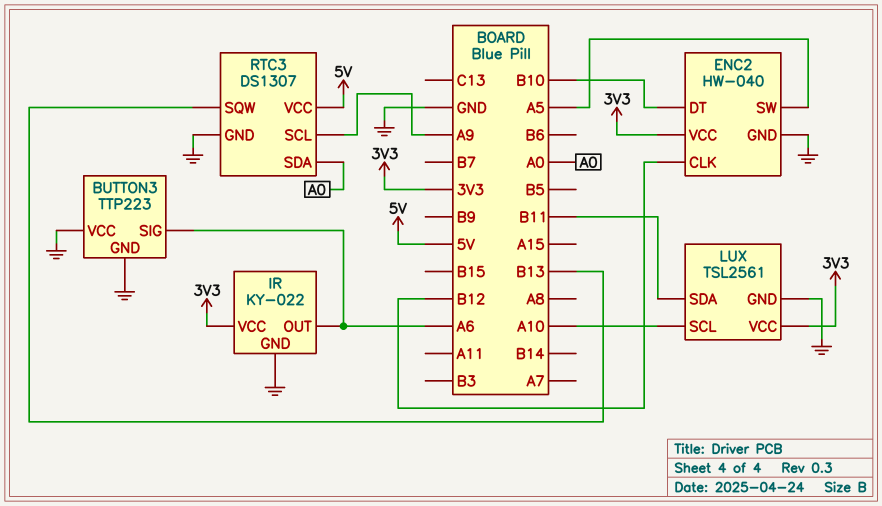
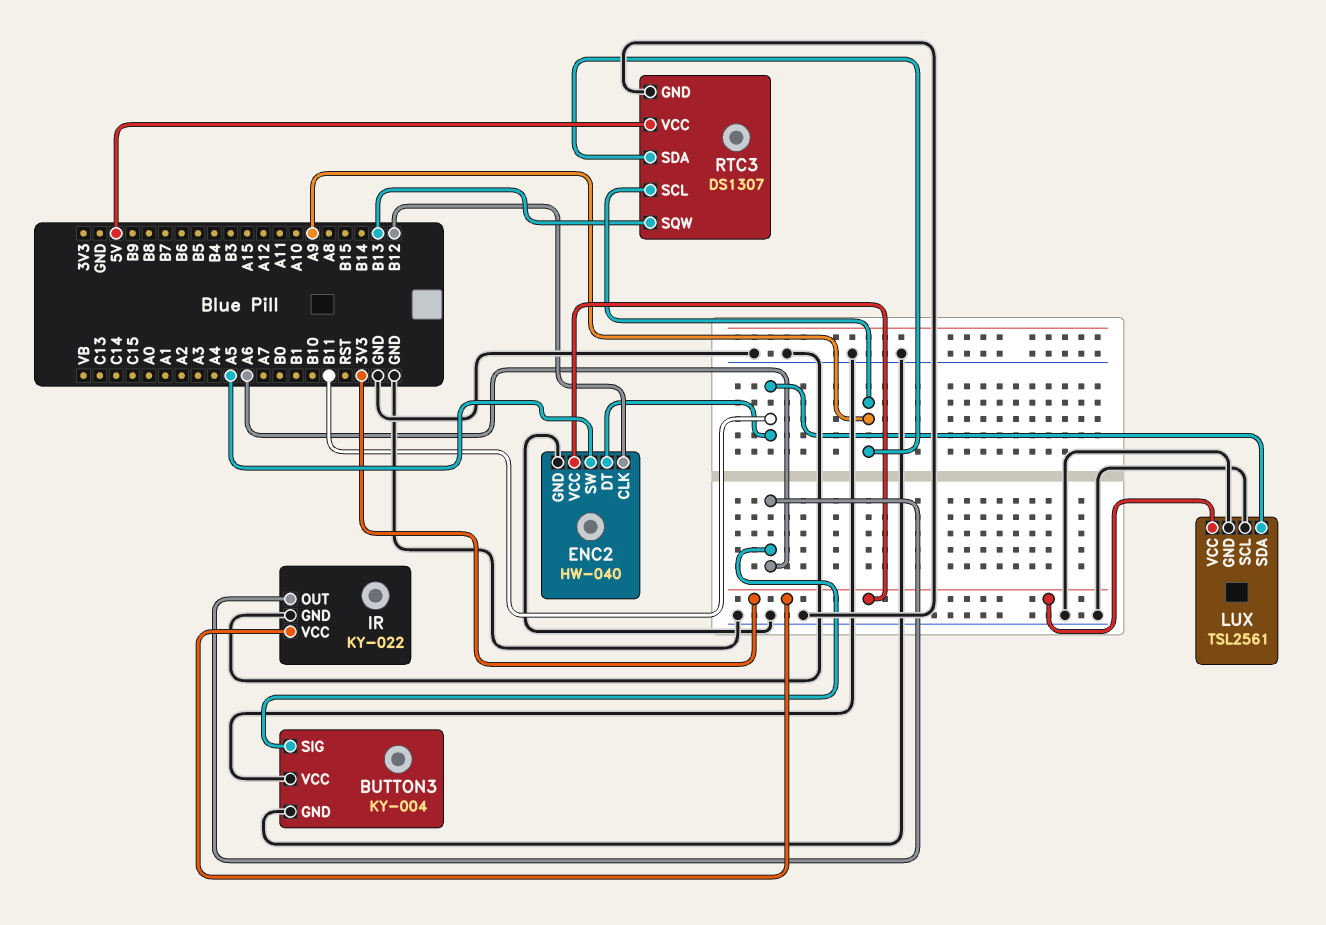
BUTTON3: TTP223 -> KY-004
ENC2 pin DT: B10 -> B11
LUX pin SCL: A10 -> GND
RTC3 pin SDA: A0 -> A9

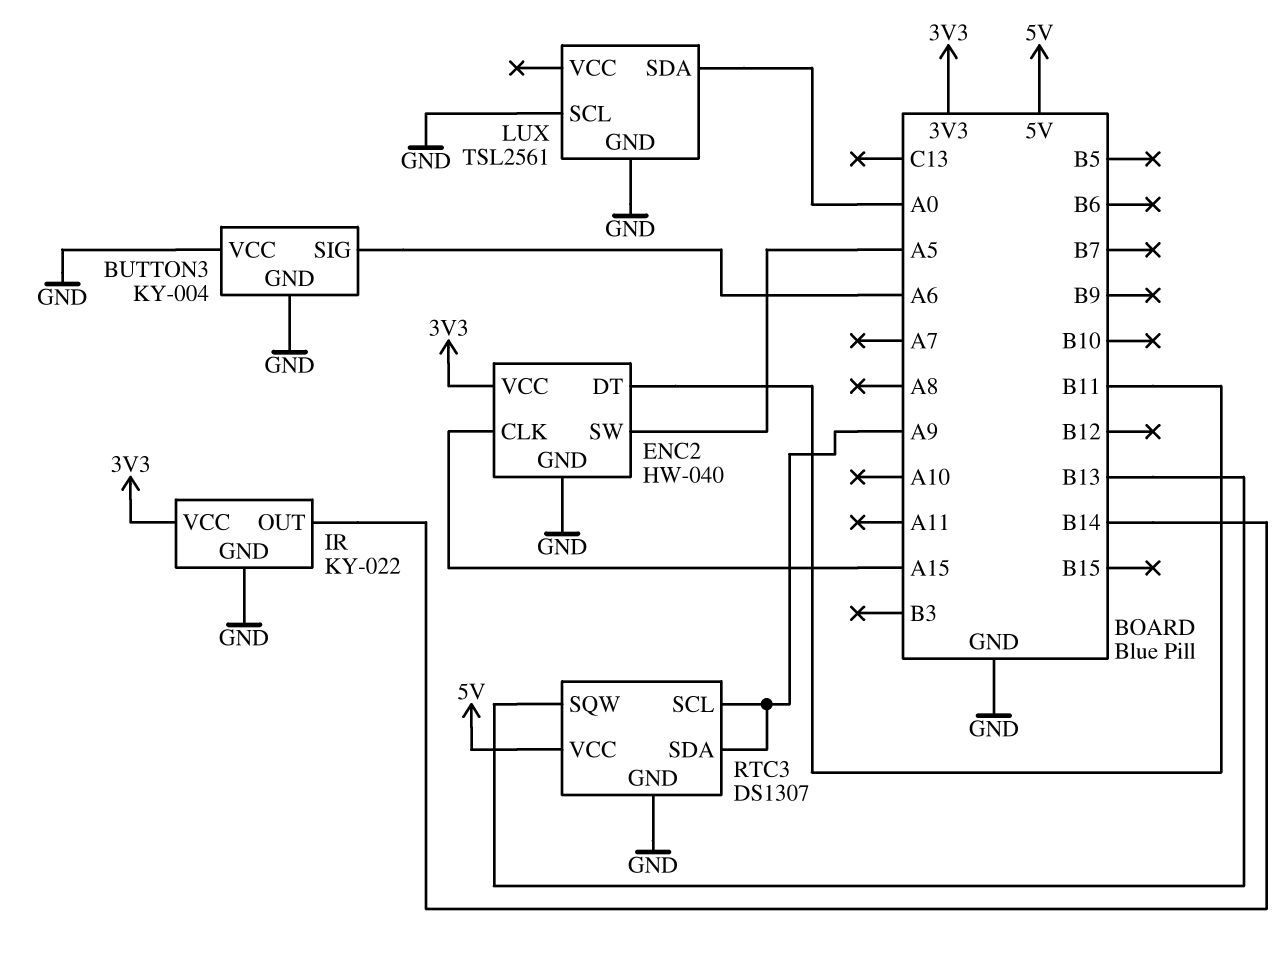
ENC2 pin CLK: B12 -> A15
IR pin OUT: A6 -> B14
LUX pin SDA: B11 -> A0
LUX pin VCC: 3V3 -> none

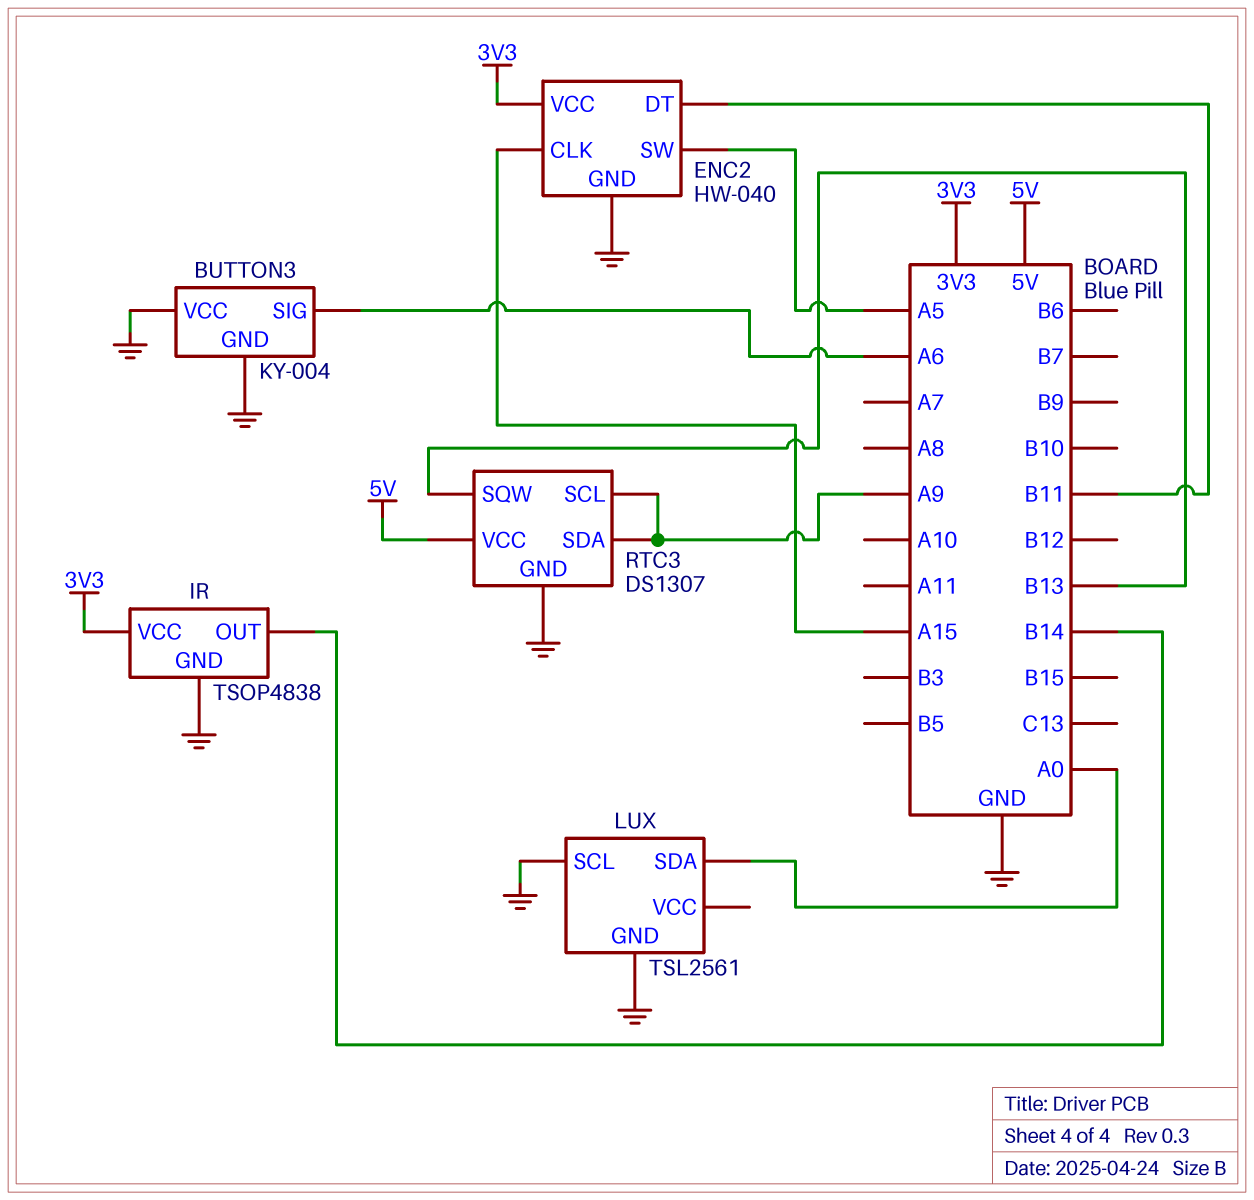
IR: KY-022 -> TSOP4838

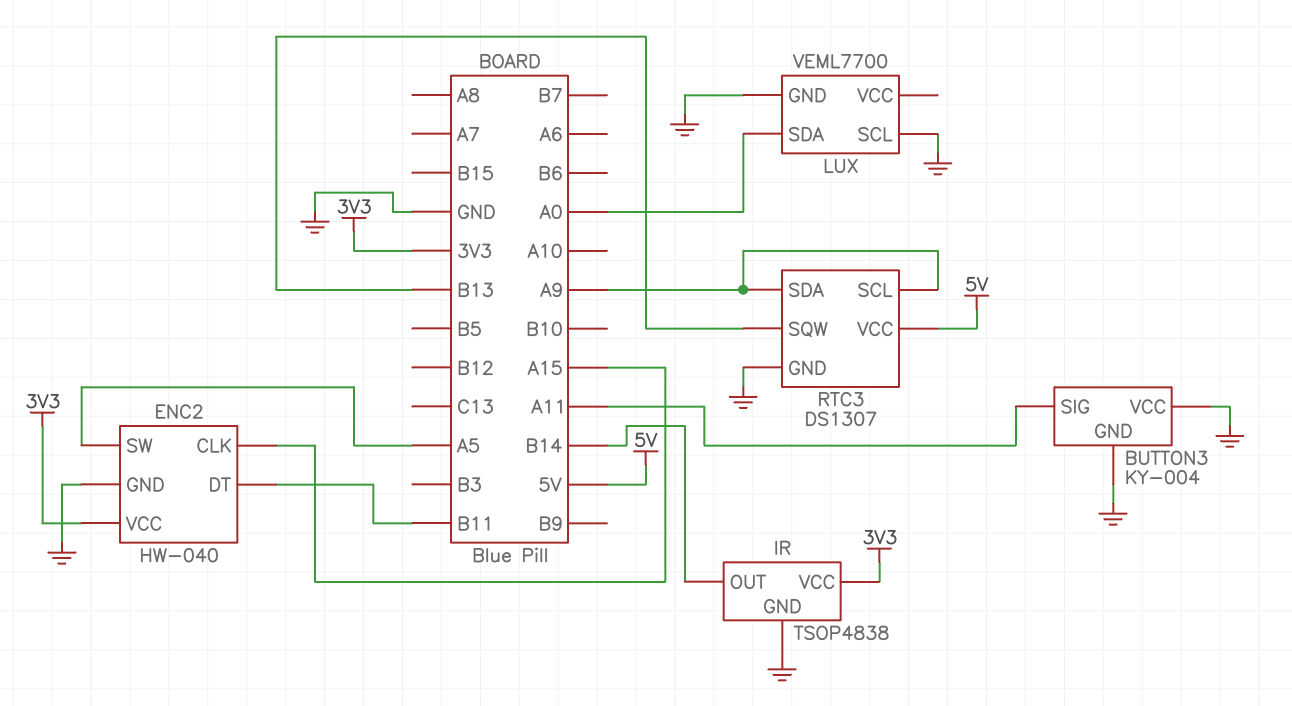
BUTTON3 pin SIG: A6 -> A11
LUX: TSL2561 -> VEML7700

